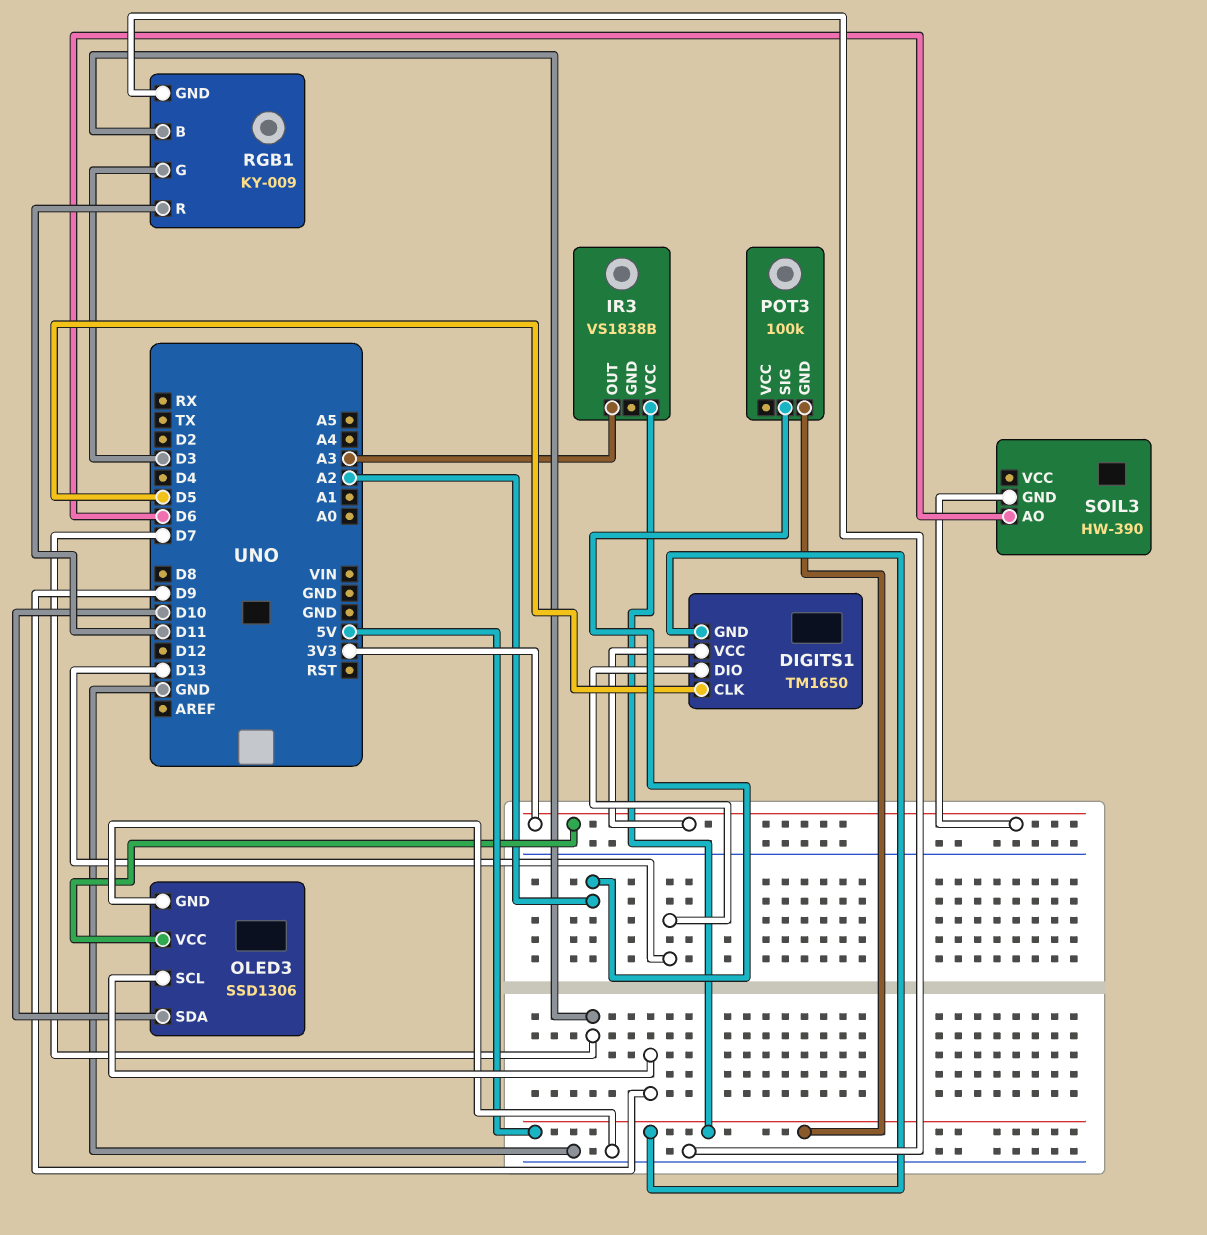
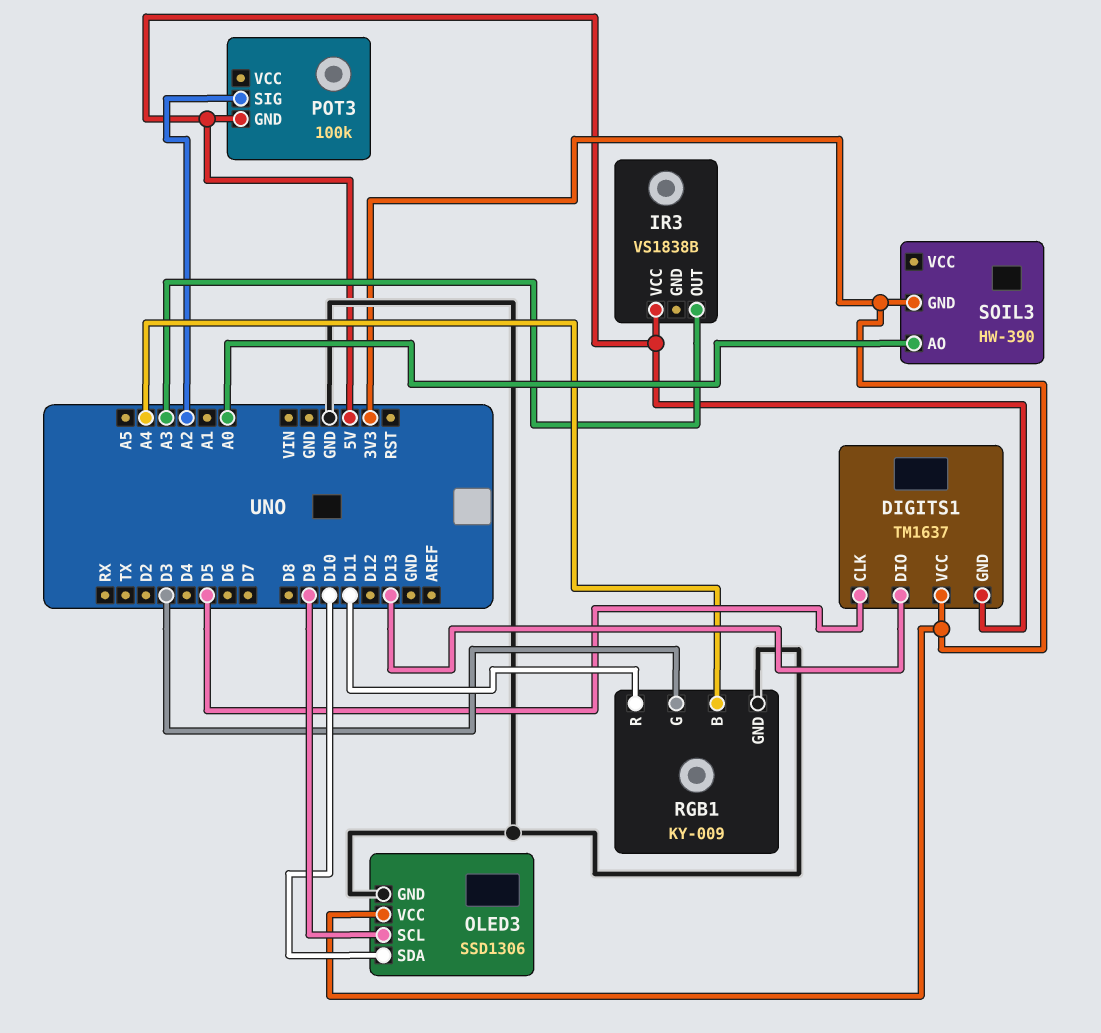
DIGITS1: TM1650 -> TM1637
RGB1 pin B: D7 -> A4
SOIL3 pin AO: D6 -> A0

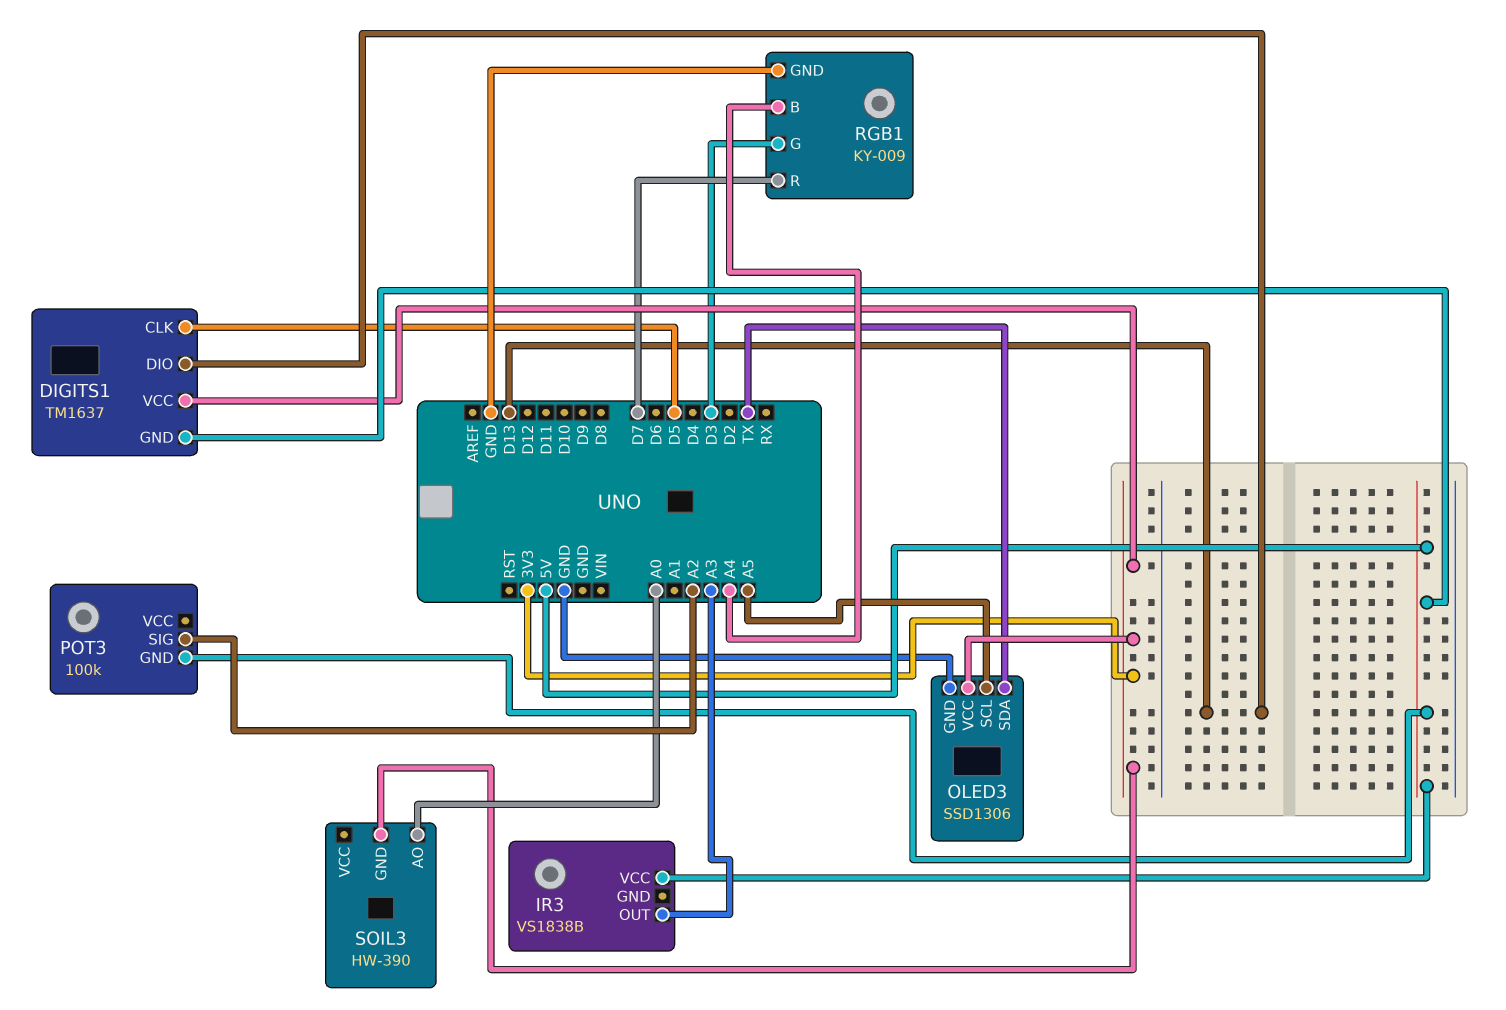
OLED3 pin SCL: D9 -> A5
OLED3 pin SDA: D10 -> TX
RGB1 pin R: D11 -> D7

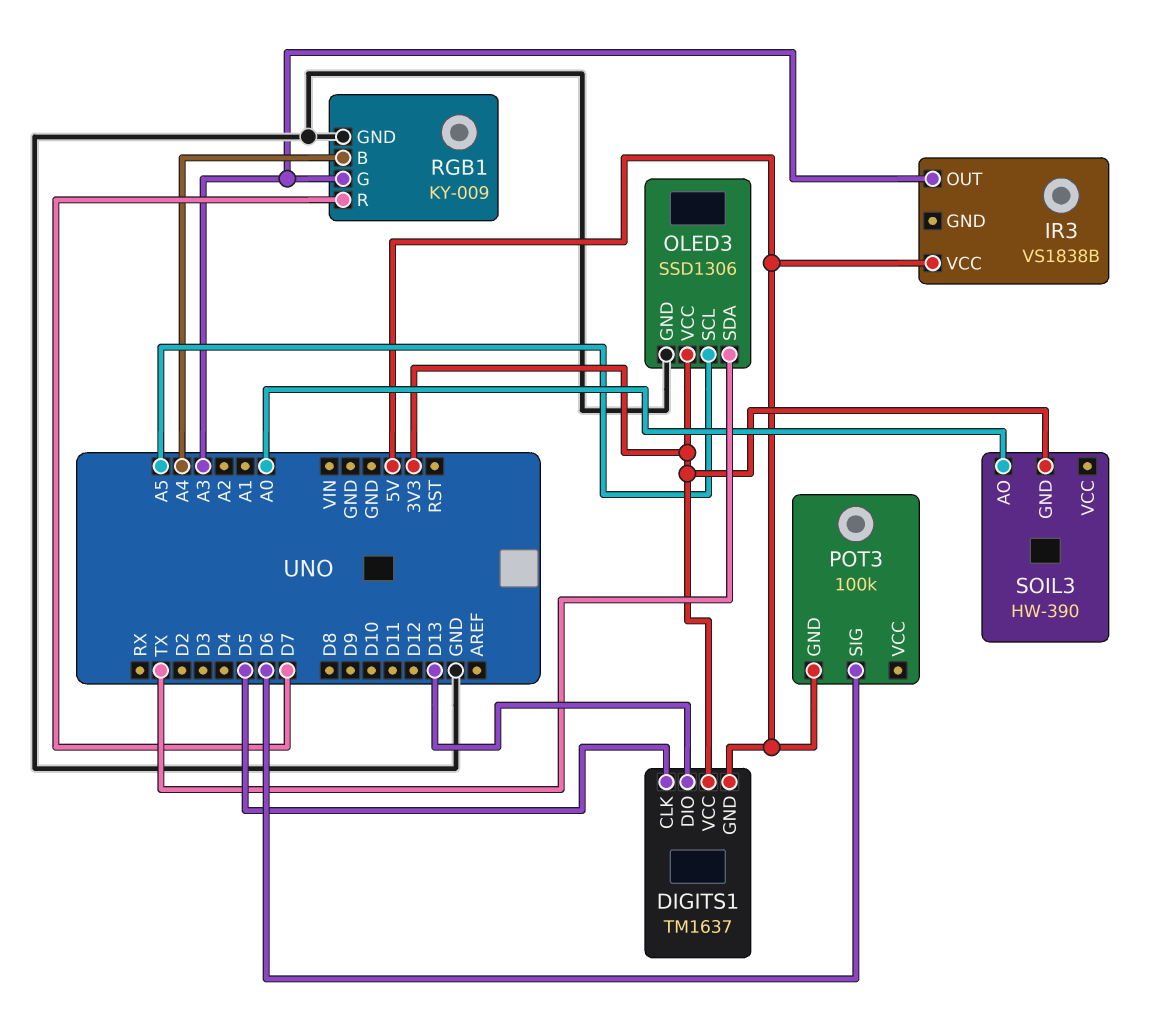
POT3 pin SIG: A2 -> D6
RGB1 pin G: D3 -> A3

